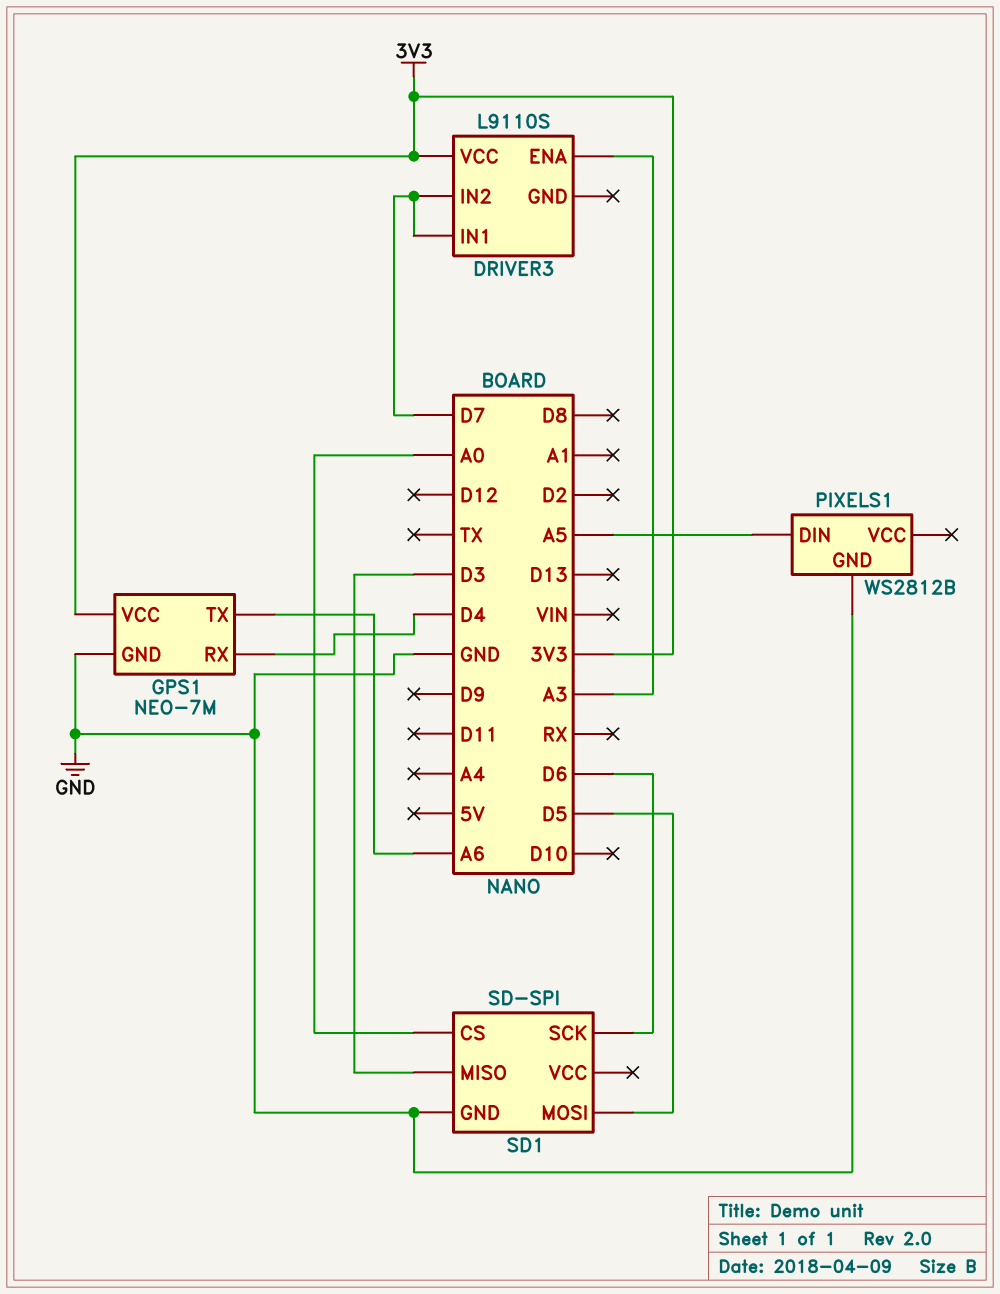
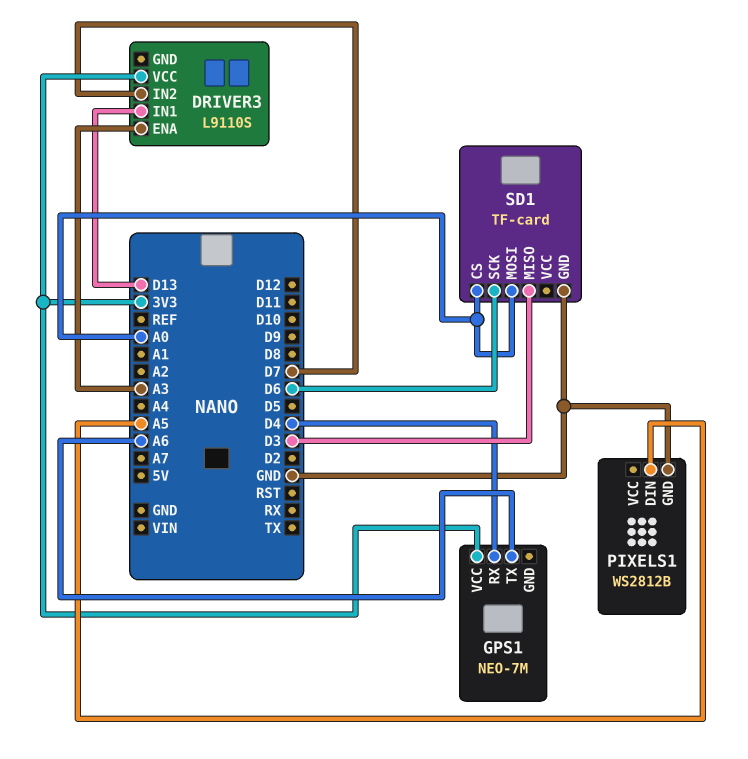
DRIVER3 pin IN1: D7 -> D13
GPS1 pin GND: GND -> none
SD1: SD-SPI -> TF-card
SD1 pin MOSI: D5 -> A0

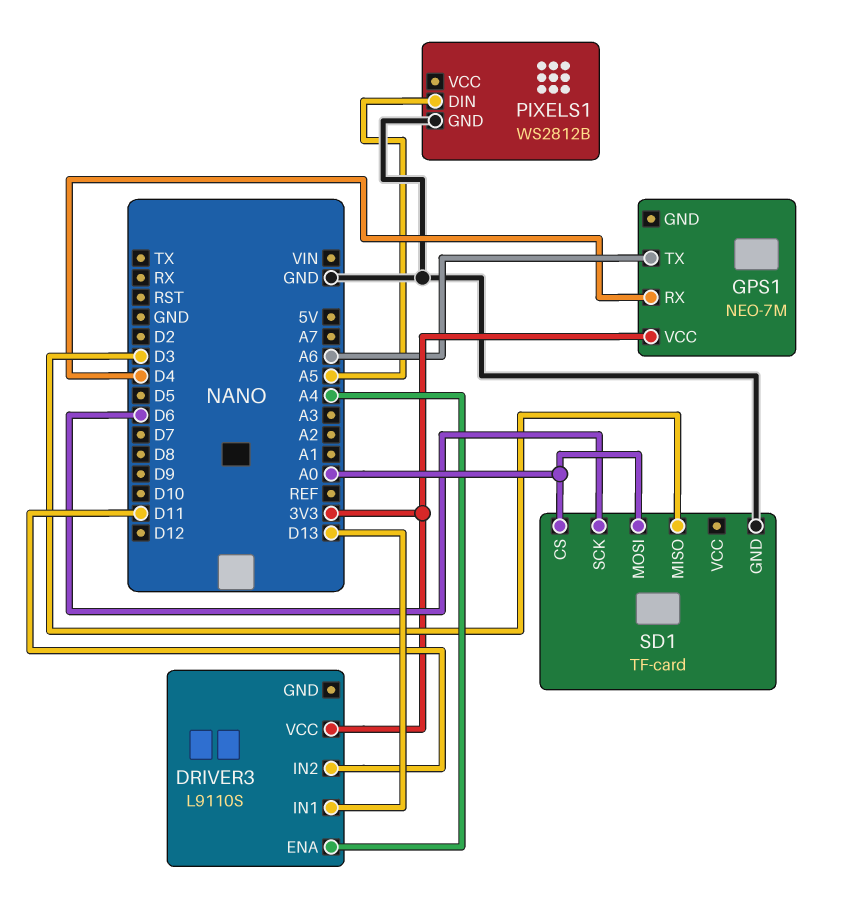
DRIVER3 pin ENA: A3 -> A4
DRIVER3 pin IN2: D7 -> D11

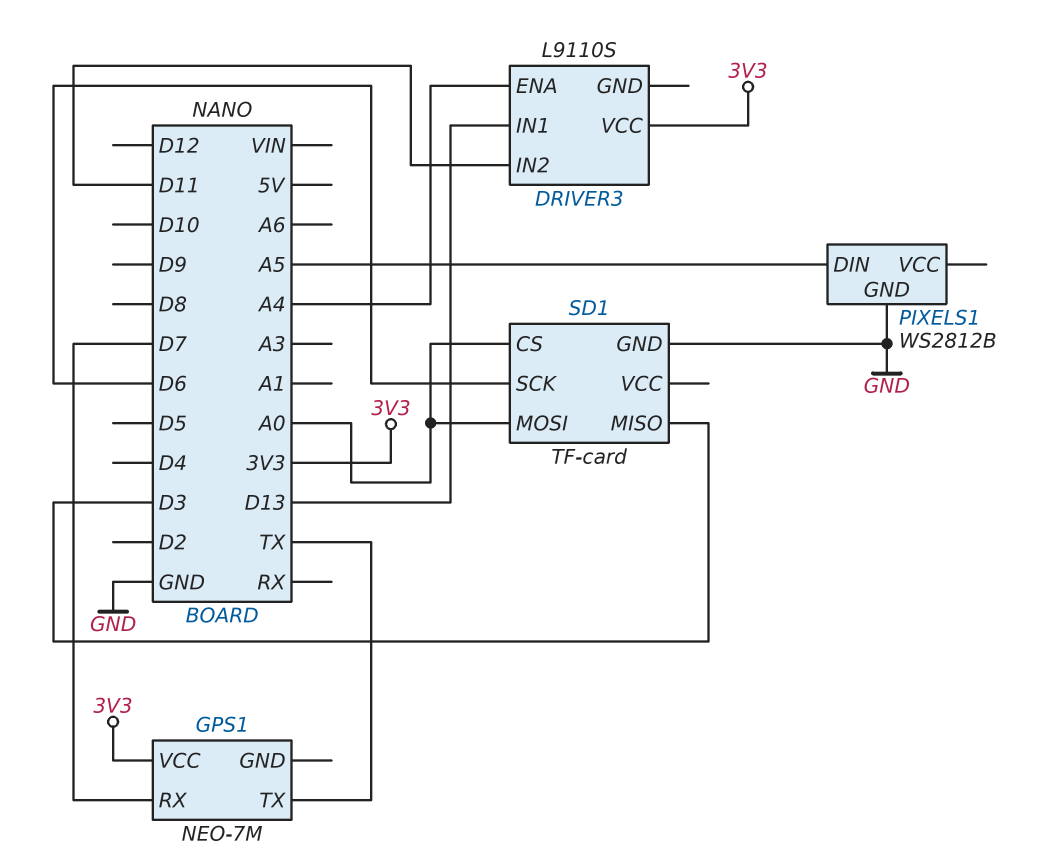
GPS1 pin RX: D4 -> D7
GPS1 pin TX: A6 -> TX

